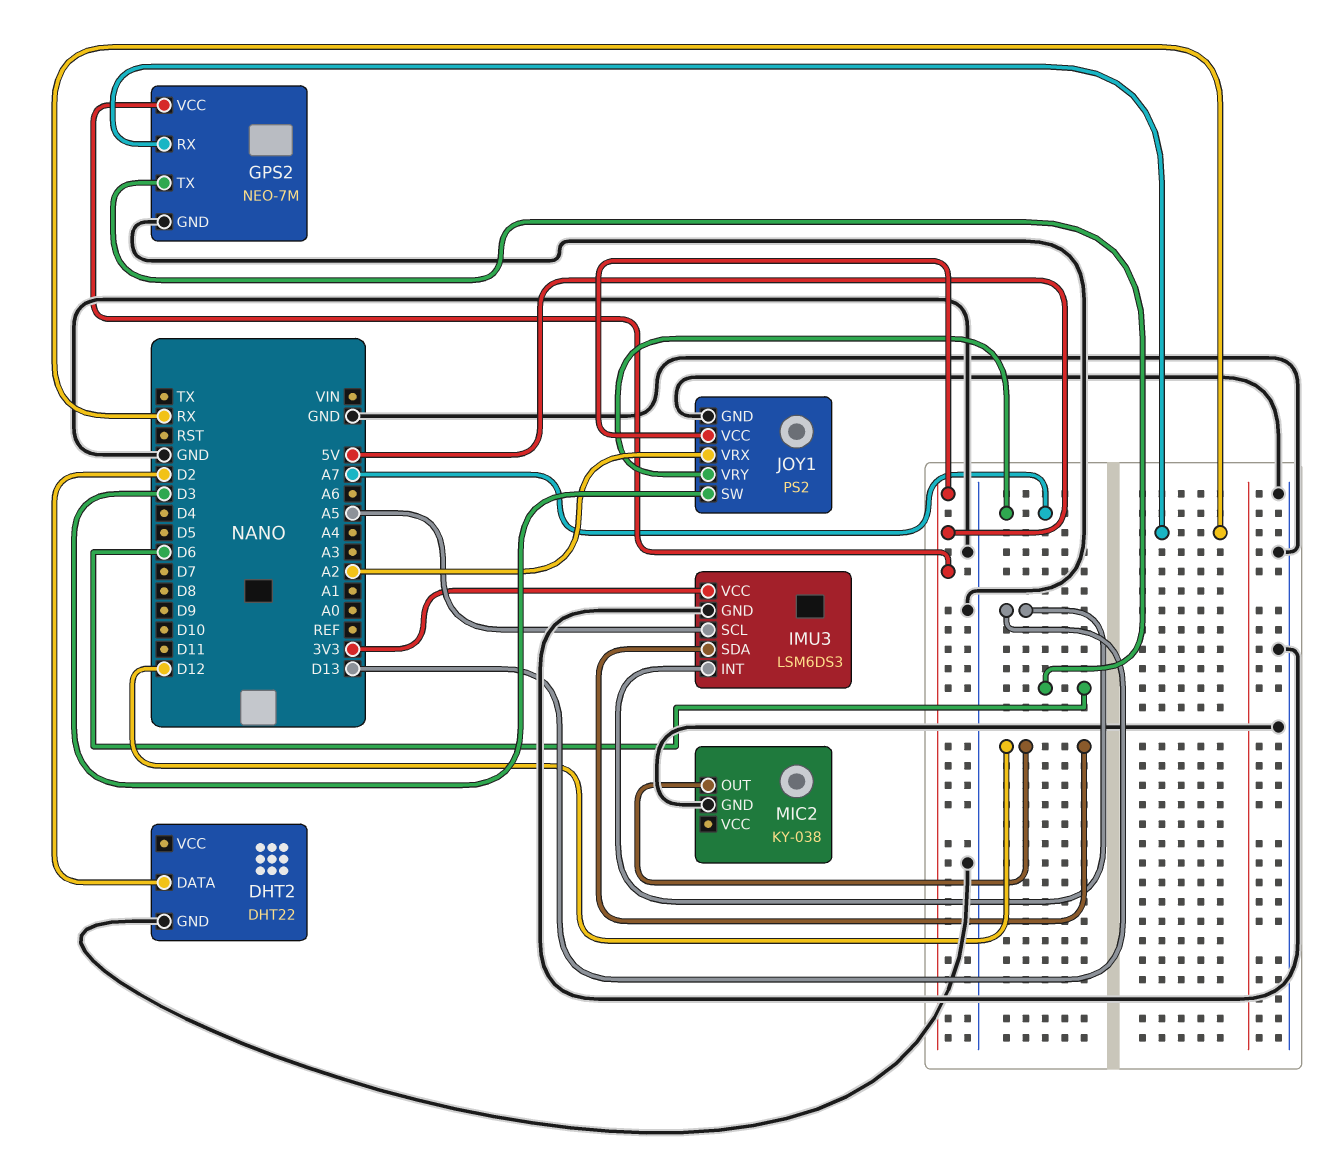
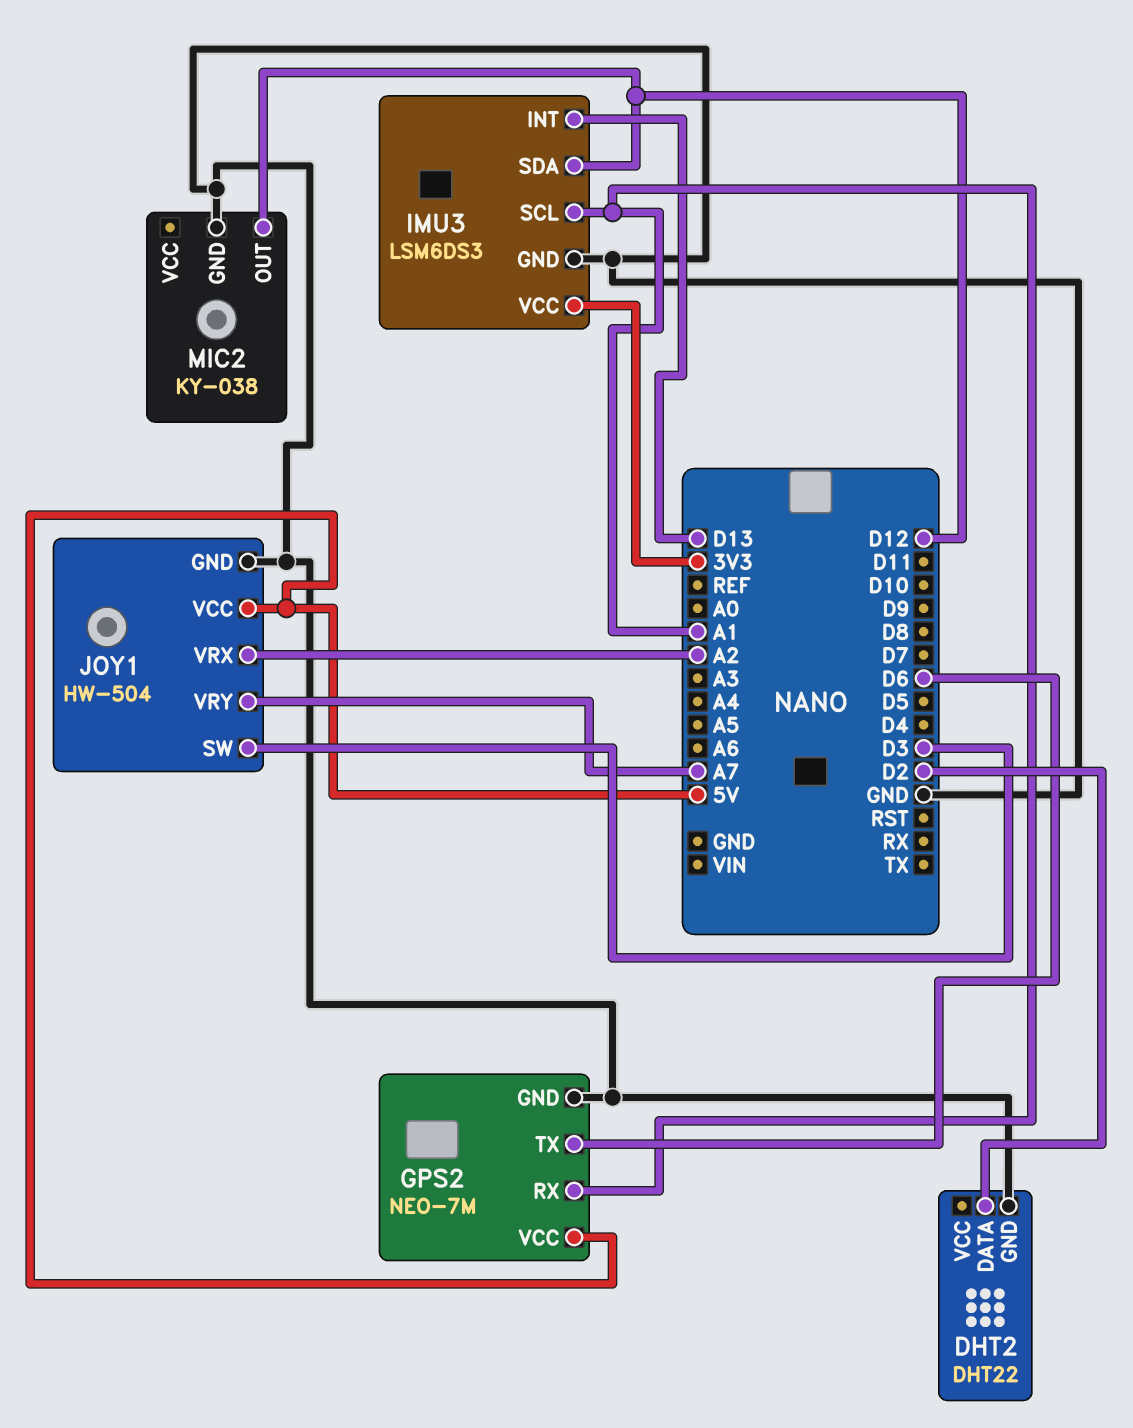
GPS2 pin RX: RX -> A1
IMU3 pin SCL: A5 -> A1
JOY1: PS2 -> HW-504

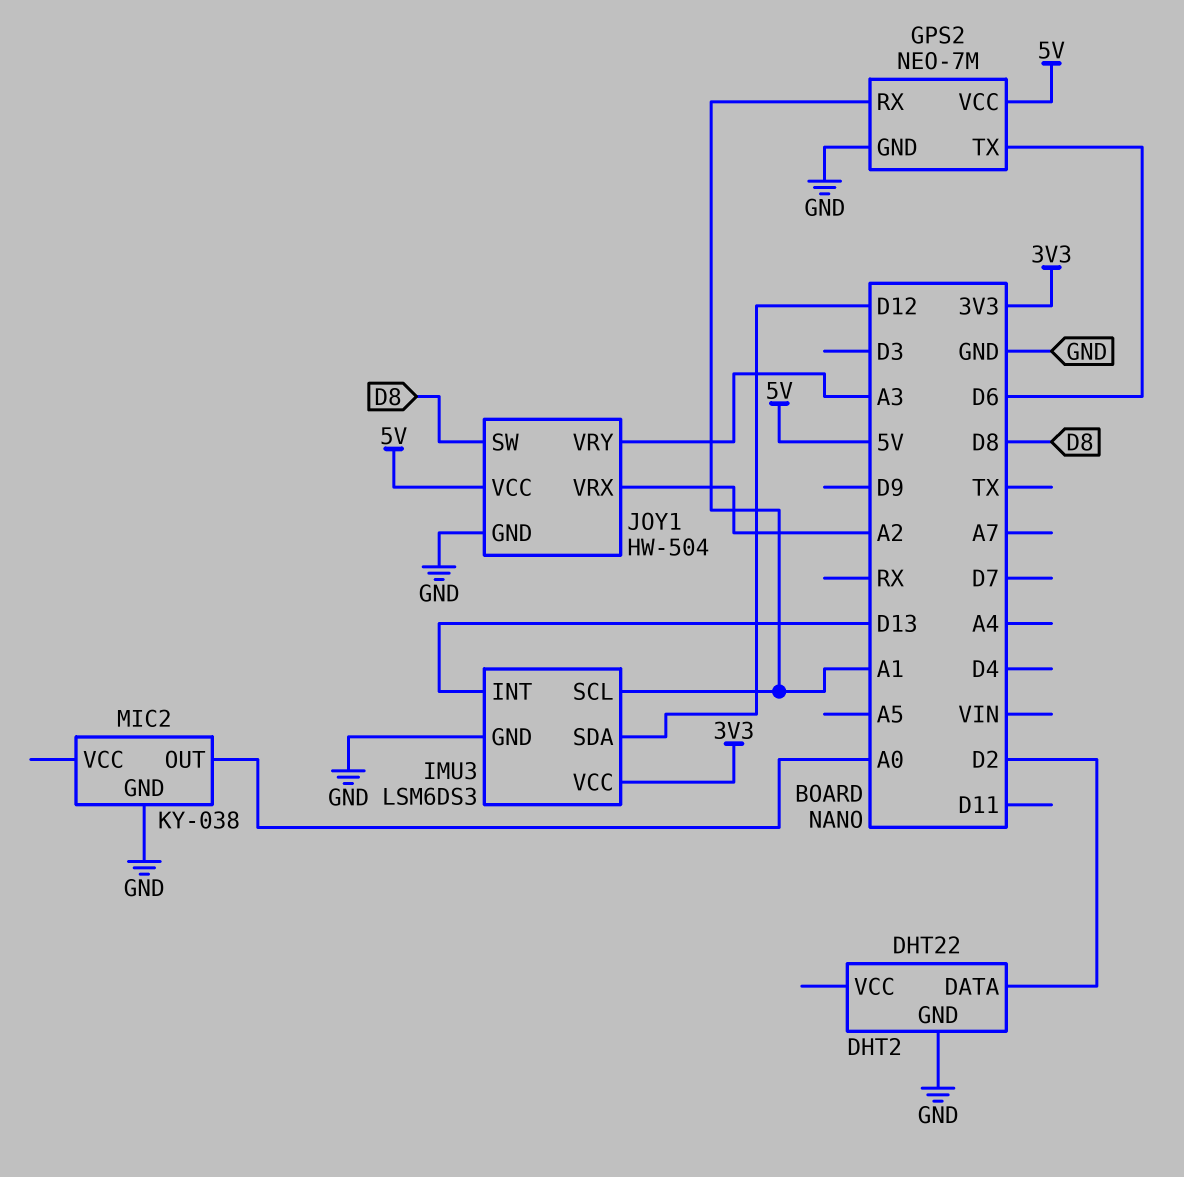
JOY1 pin SW: D3 -> D8
JOY1 pin VRY: A7 -> A3
MIC2 pin OUT: D12 -> A0

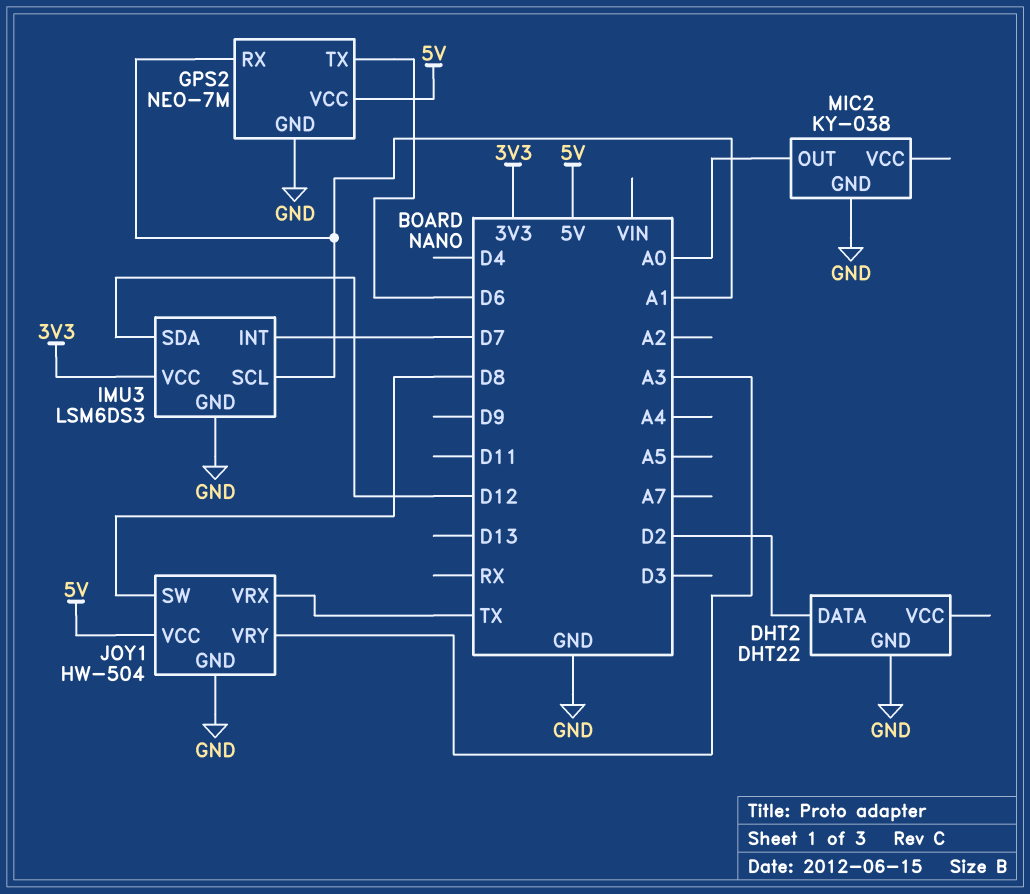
IMU3 pin INT: D13 -> D7
JOY1 pin VRX: A2 -> TX

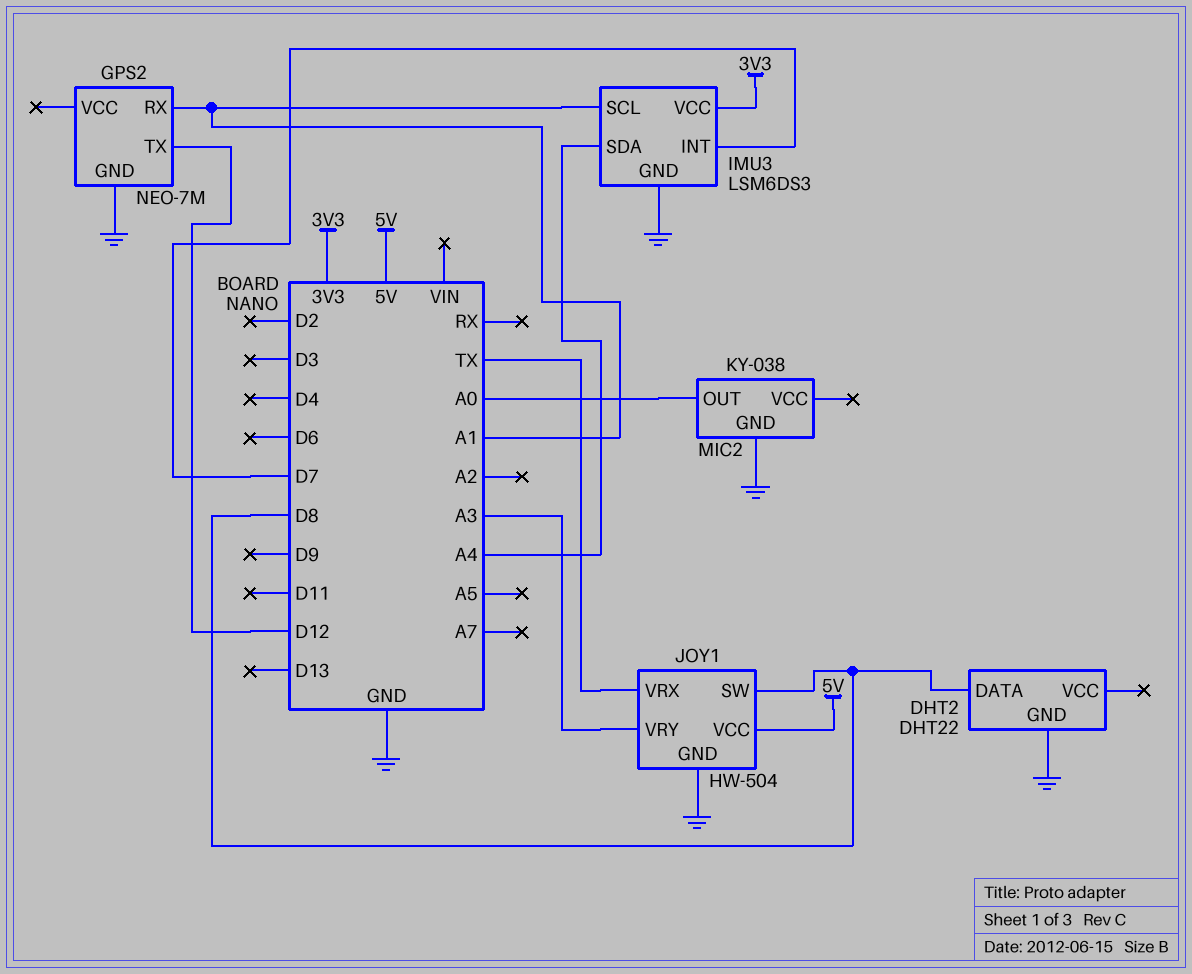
DHT2 pin DATA: D2 -> D8
GPS2 pin TX: D6 -> D12
GPS2 pin VCC: 5V -> none
IMU3 pin SDA: D12 -> A4

